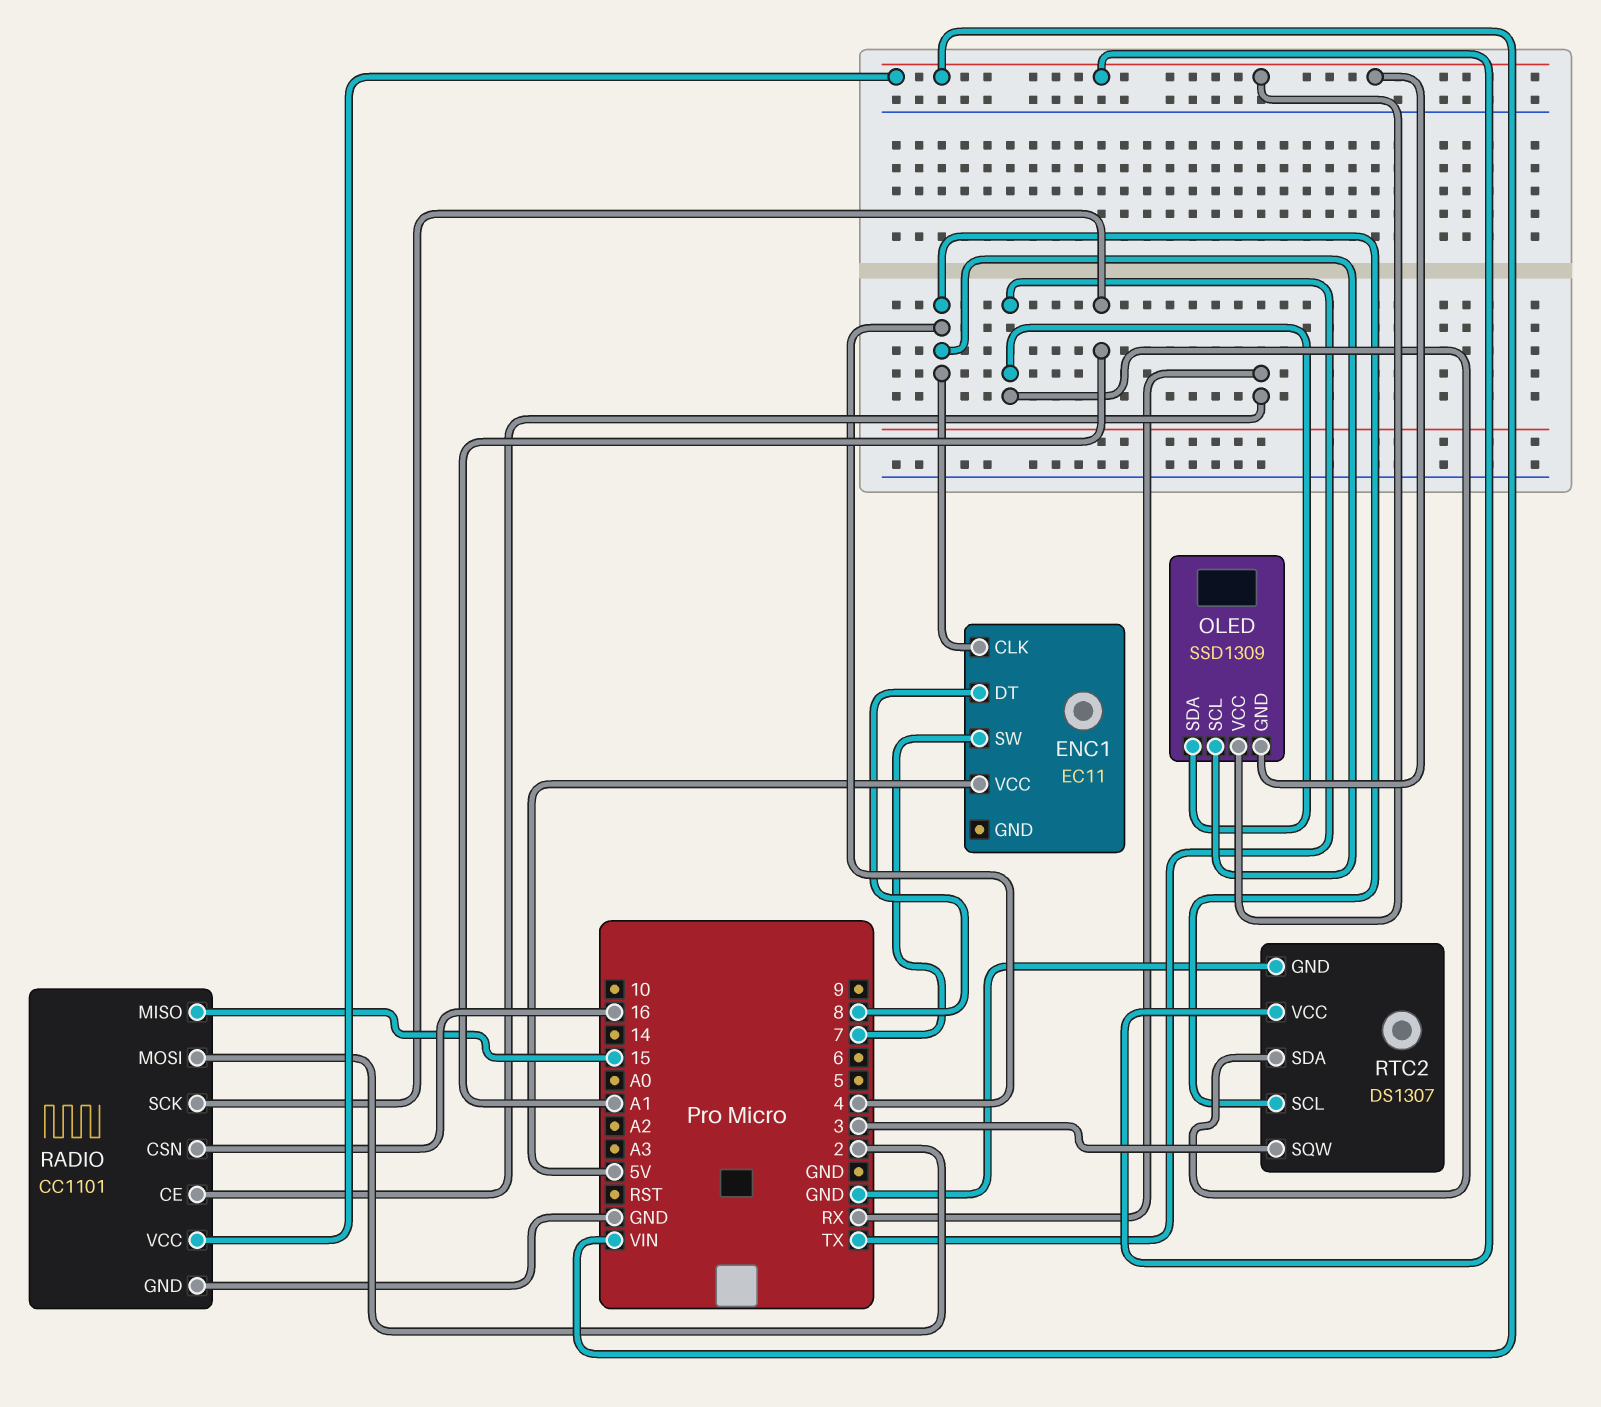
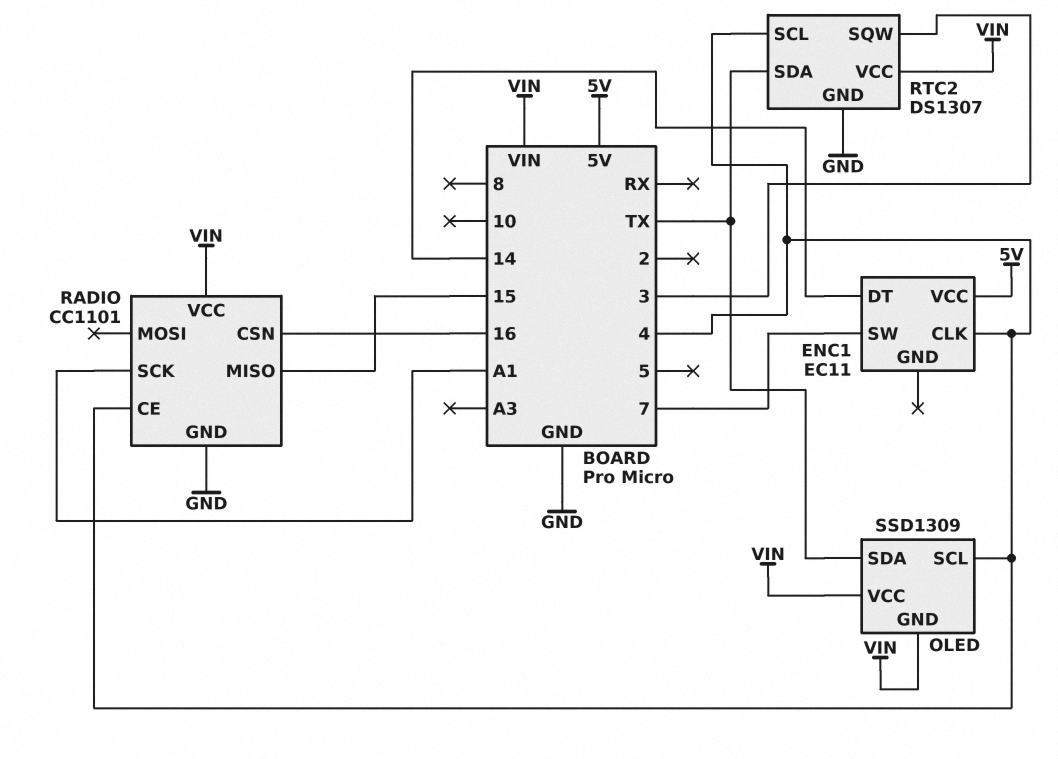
ENC1 pin DT: 8 -> 14
RADIO pin CE: RX -> 4
RADIO pin MOSI: 2 -> none

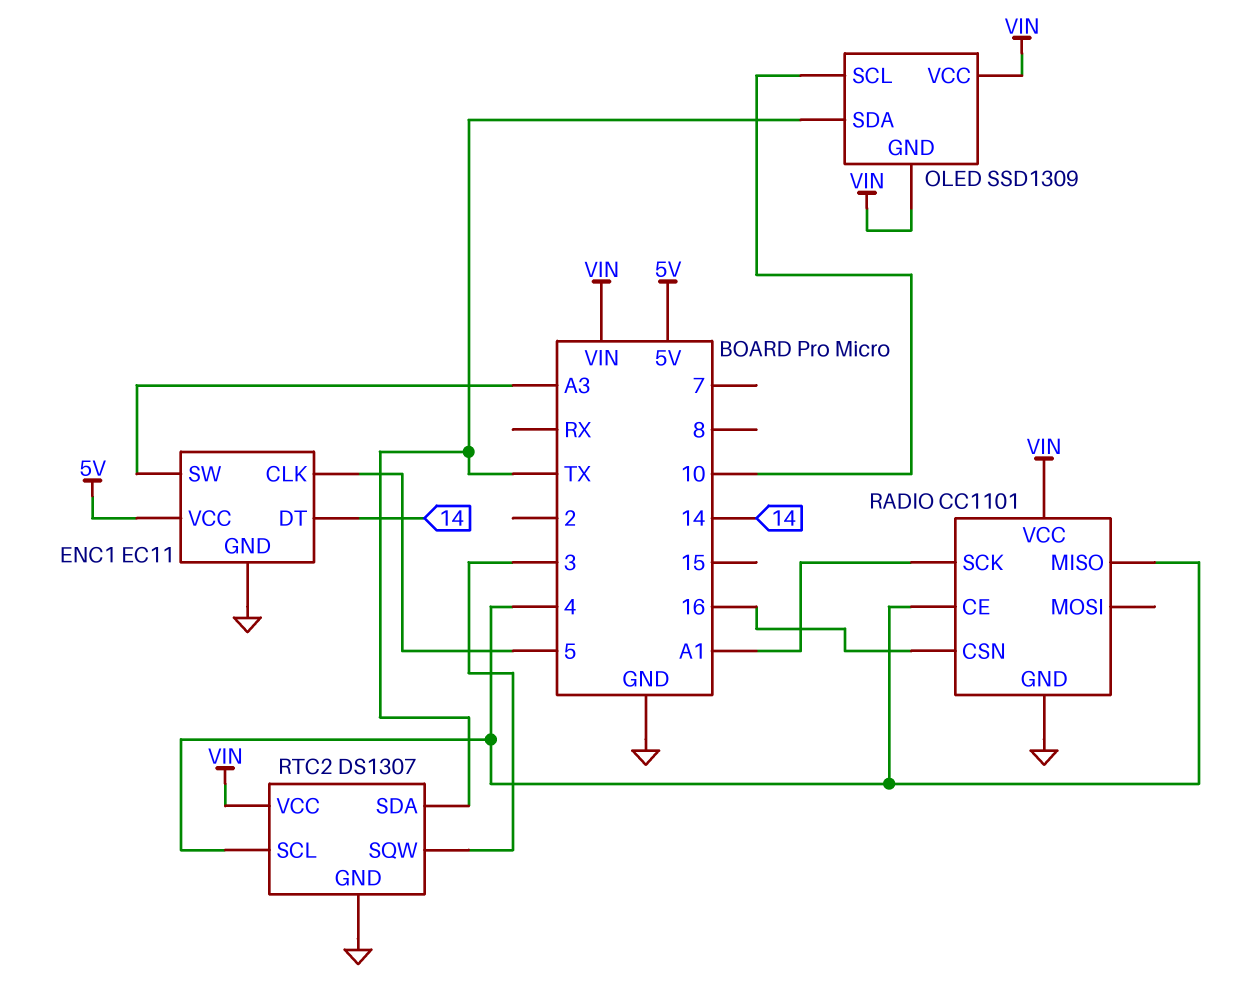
ENC1 pin CLK: 4 -> 5
ENC1 pin GND: none -> GND
ENC1 pin SW: 7 -> A3
OLED pin SCL: 4 -> 10
RADIO pin MISO: 15 -> 4

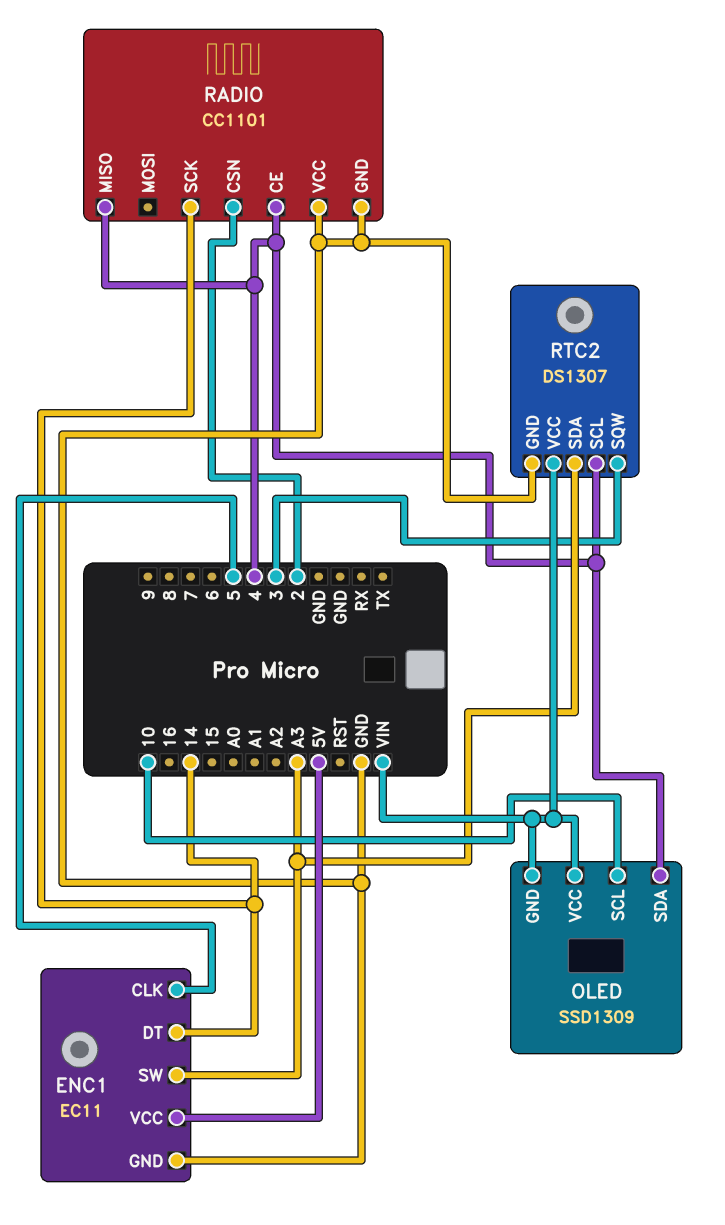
OLED pin SDA: TX -> 4
RADIO pin CSN: 16 -> 2
RADIO pin SCK: A1 -> 14
RADIO pin VCC: VIN -> GND
RTC2 pin SDA: TX -> A3

